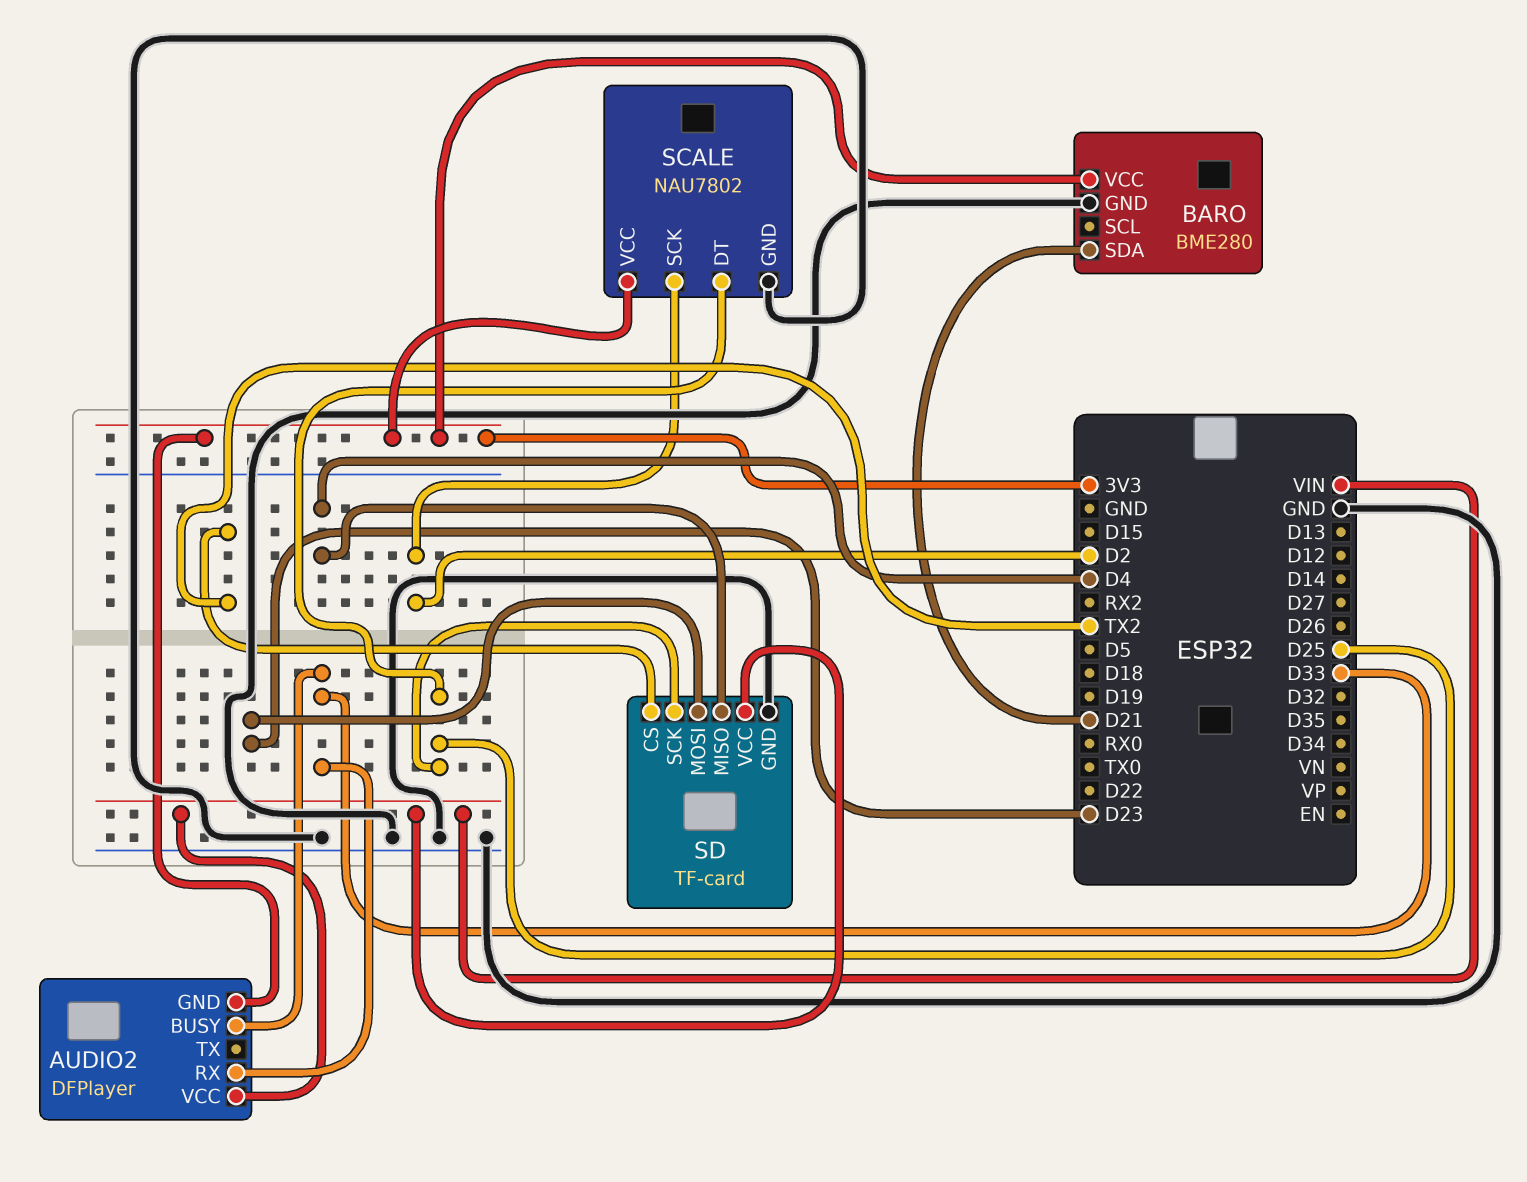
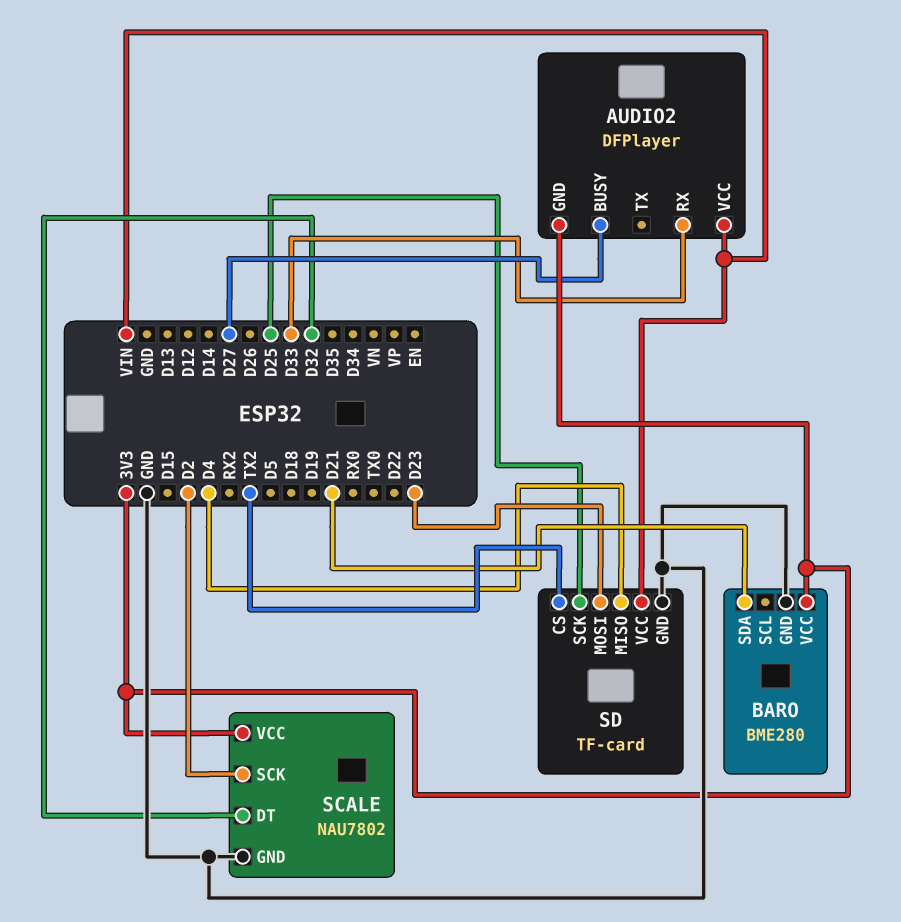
AUDIO2 pin BUSY: D33 -> D27
SCALE pin DT: D25 -> D32

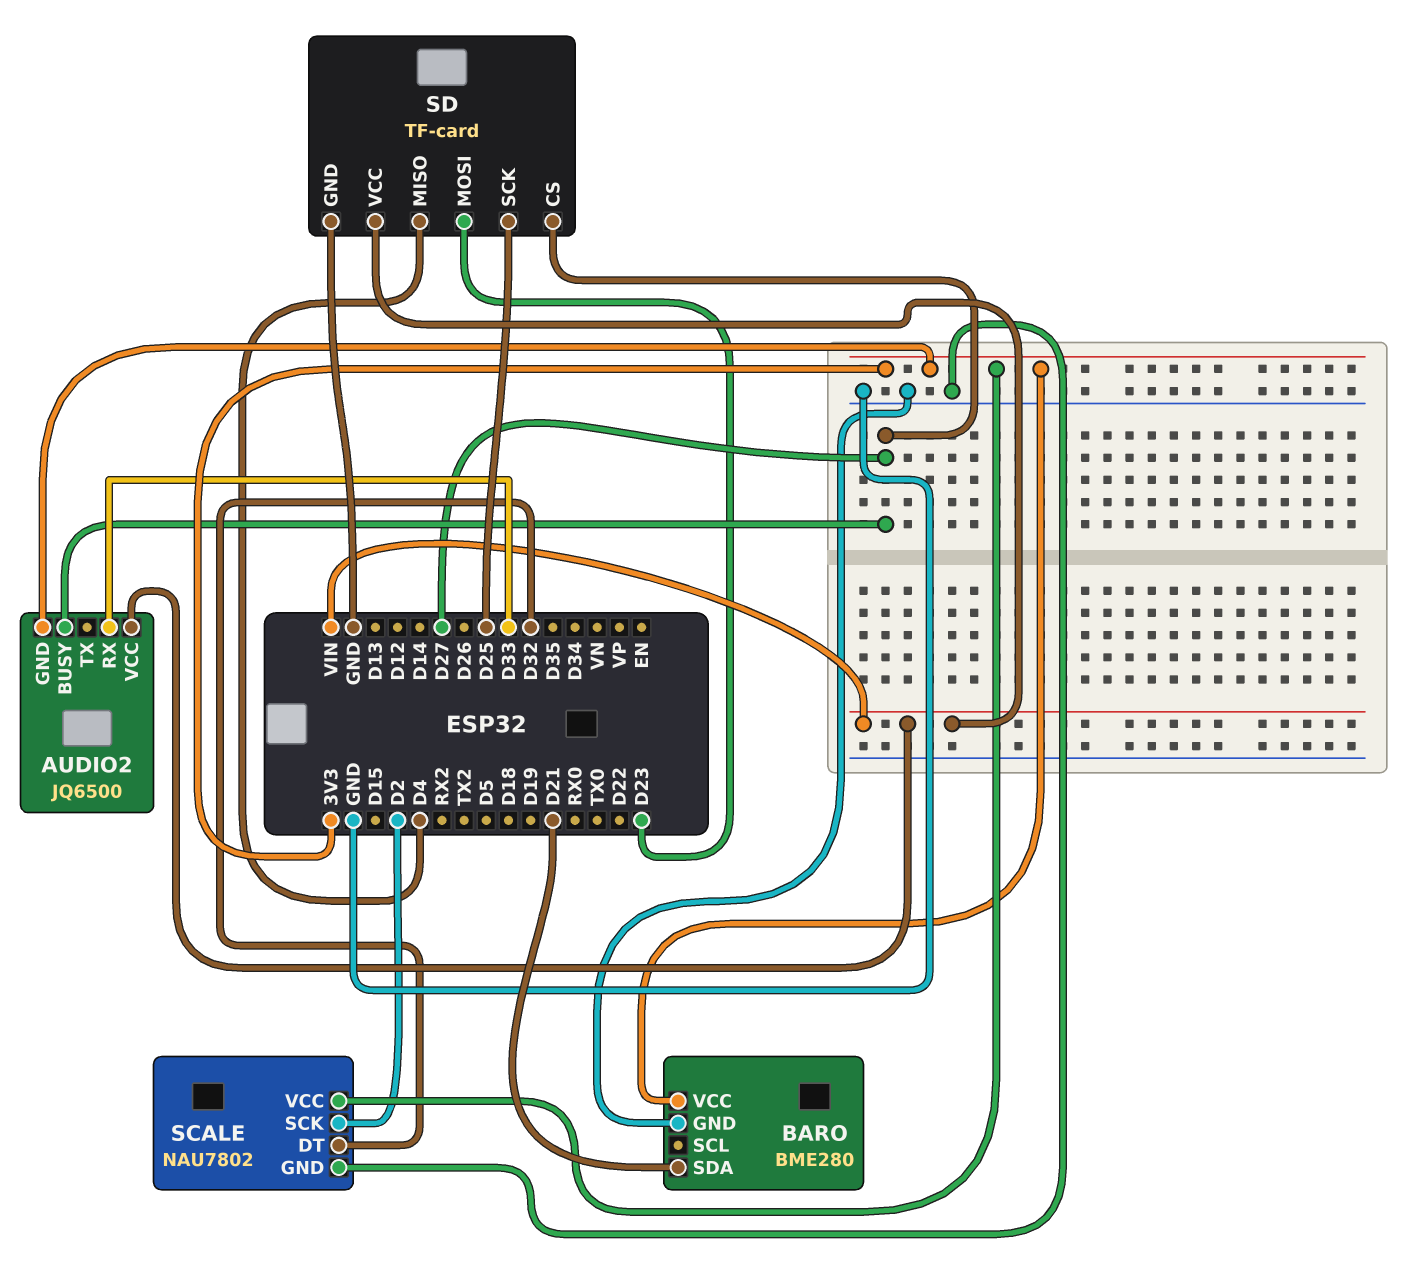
AUDIO2: DFPlayer -> JQ6500
SD pin CS: TX2 -> D27

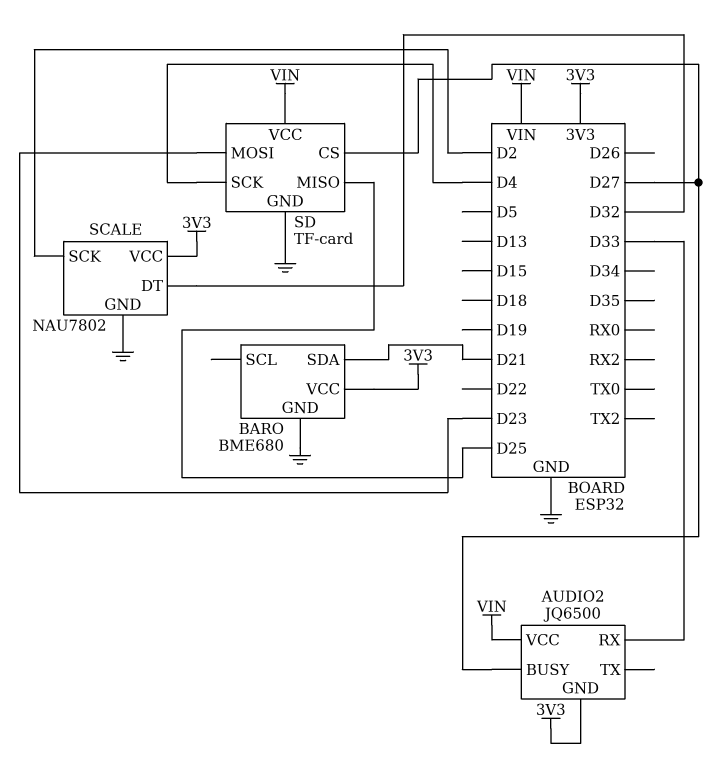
BARO: BME280 -> BME680
SD pin MISO: D4 -> D25
SD pin SCK: D25 -> D4

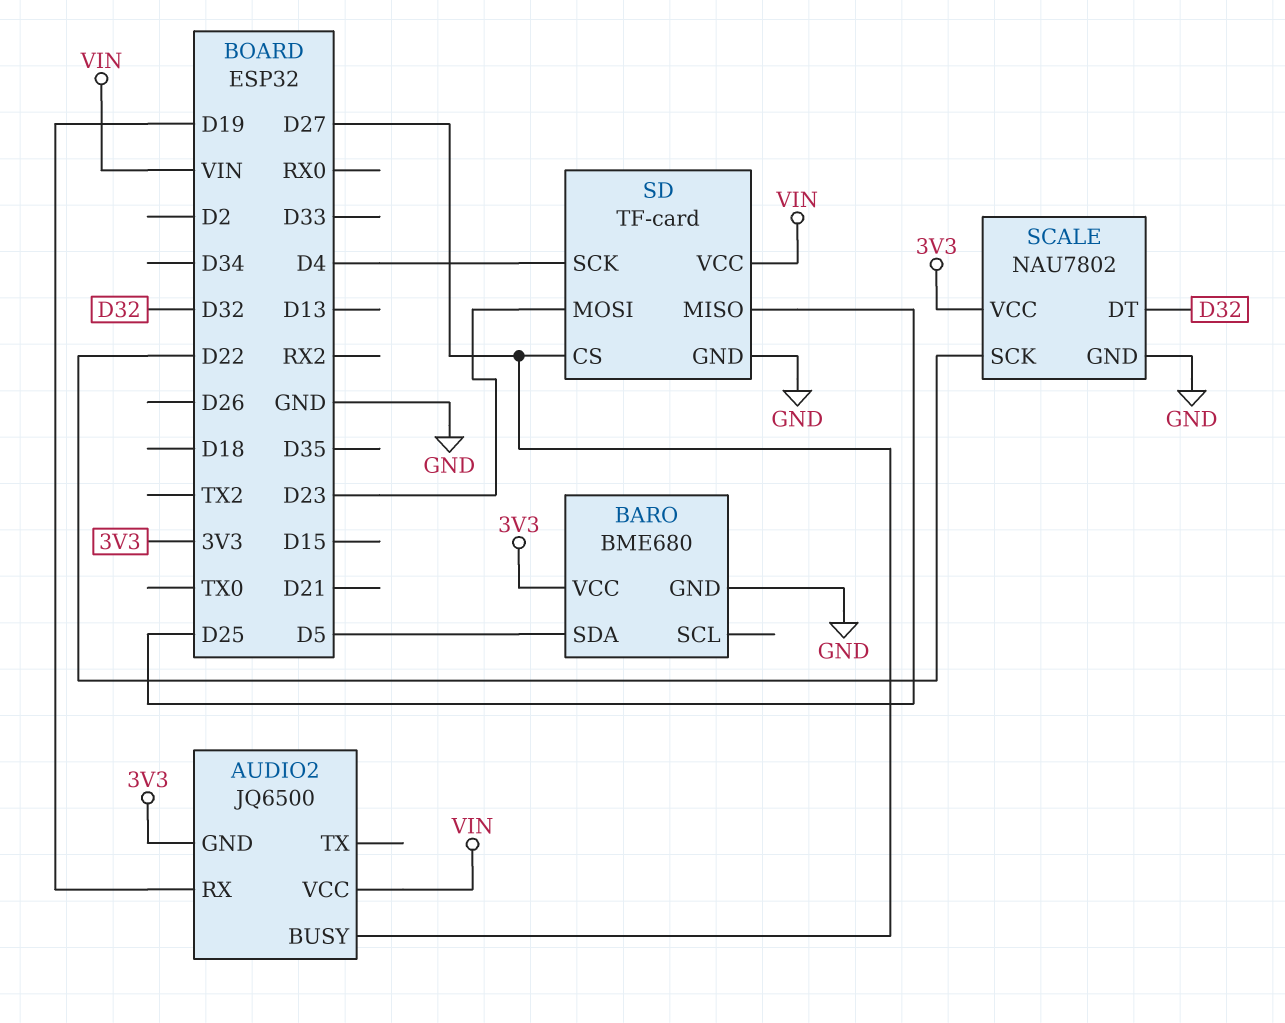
AUDIO2 pin RX: D33 -> D19
BARO pin SDA: D21 -> D5
SCALE pin SCK: D2 -> D22

